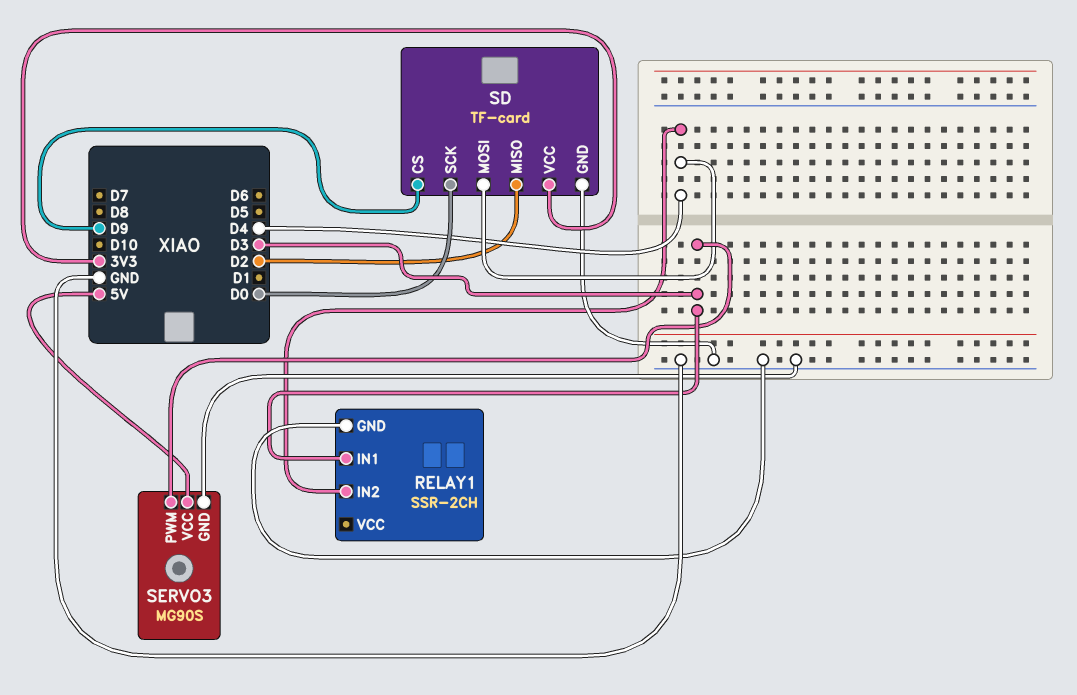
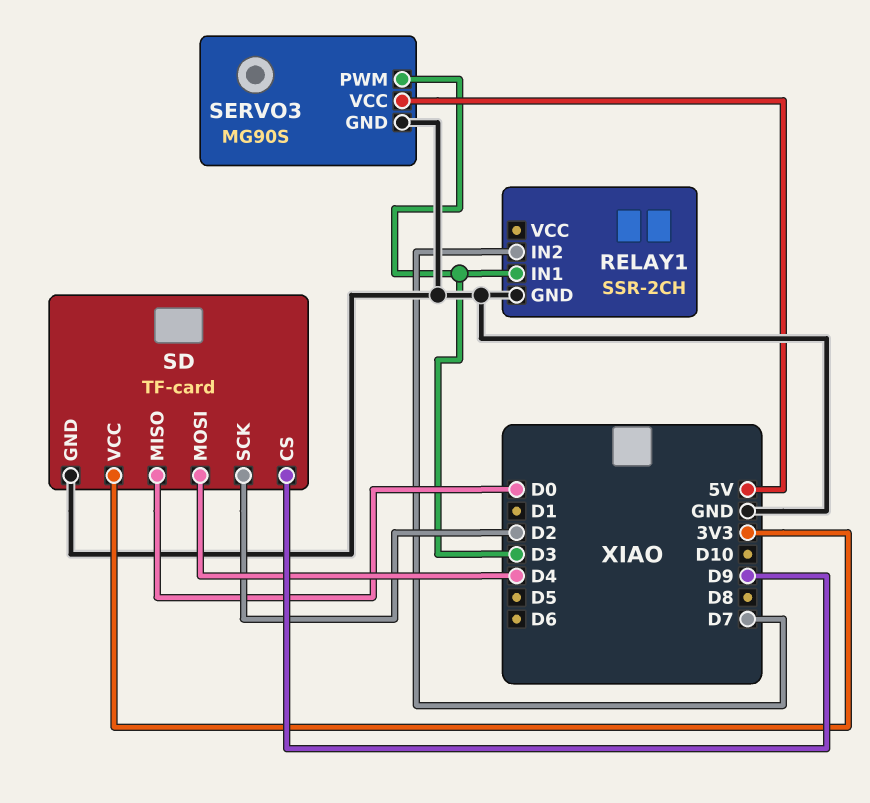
RELAY1 pin IN2: D4 -> D7
SD pin MISO: D2 -> D0
SD pin SCK: D0 -> D2

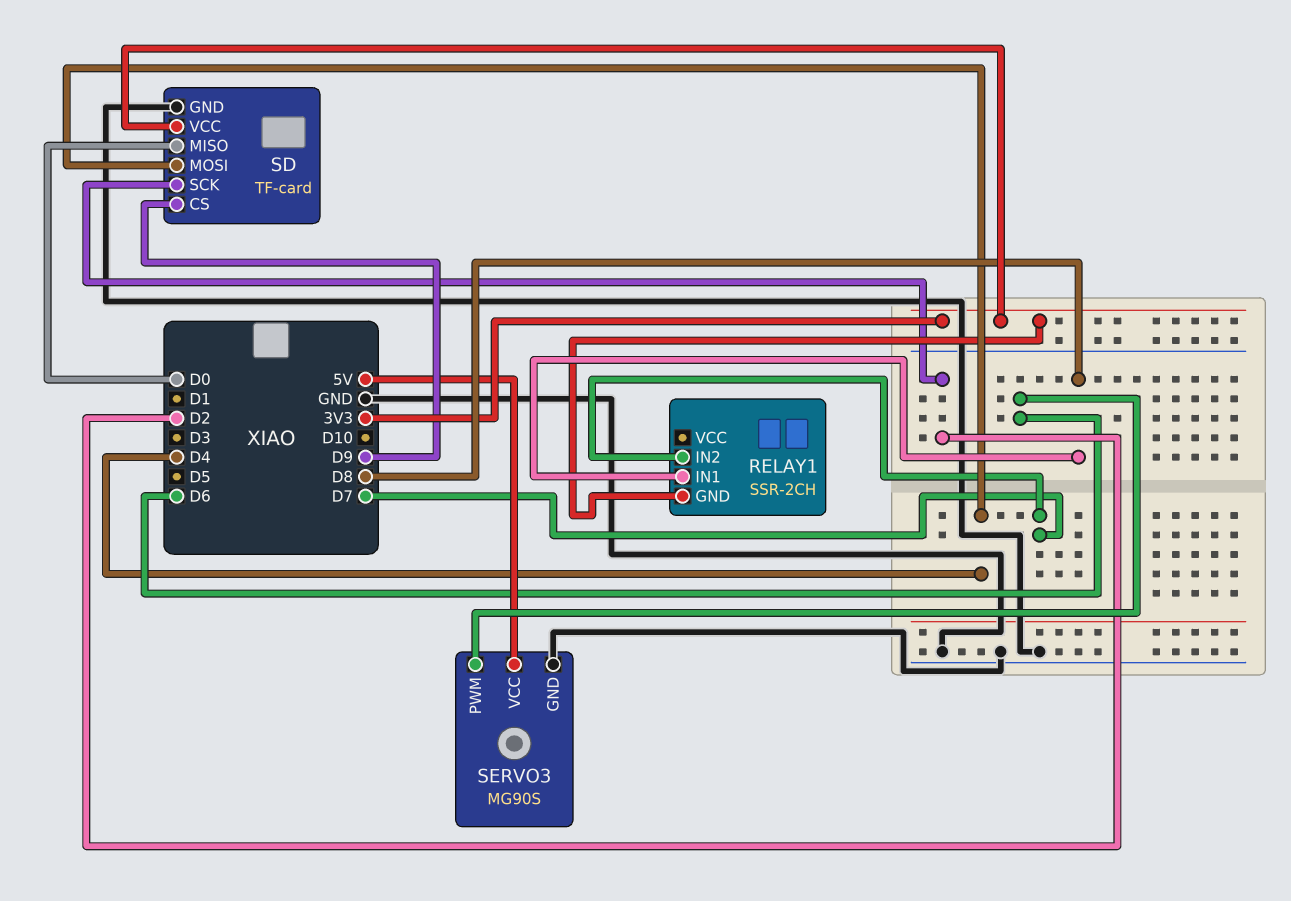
RELAY1 pin GND: GND -> 3V3
RELAY1 pin IN1: D3 -> D8
SERVO3 pin PWM: D3 -> D6

